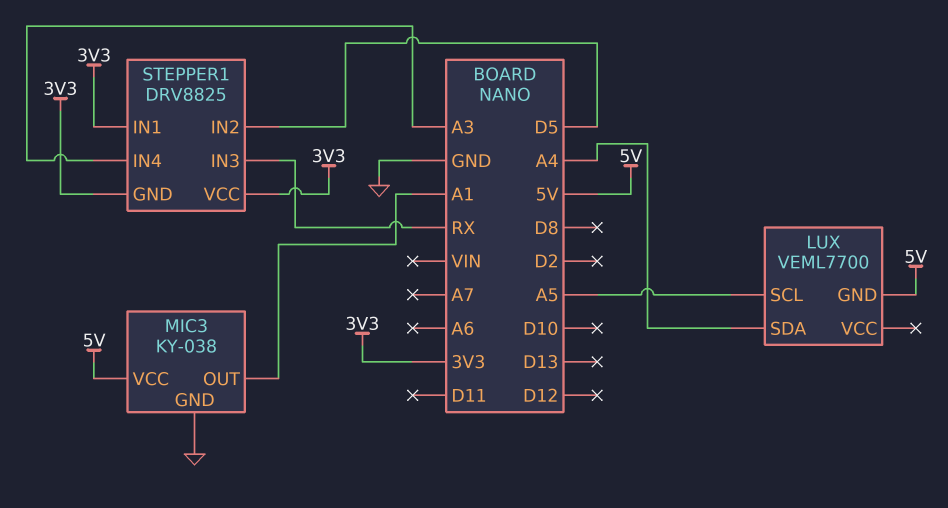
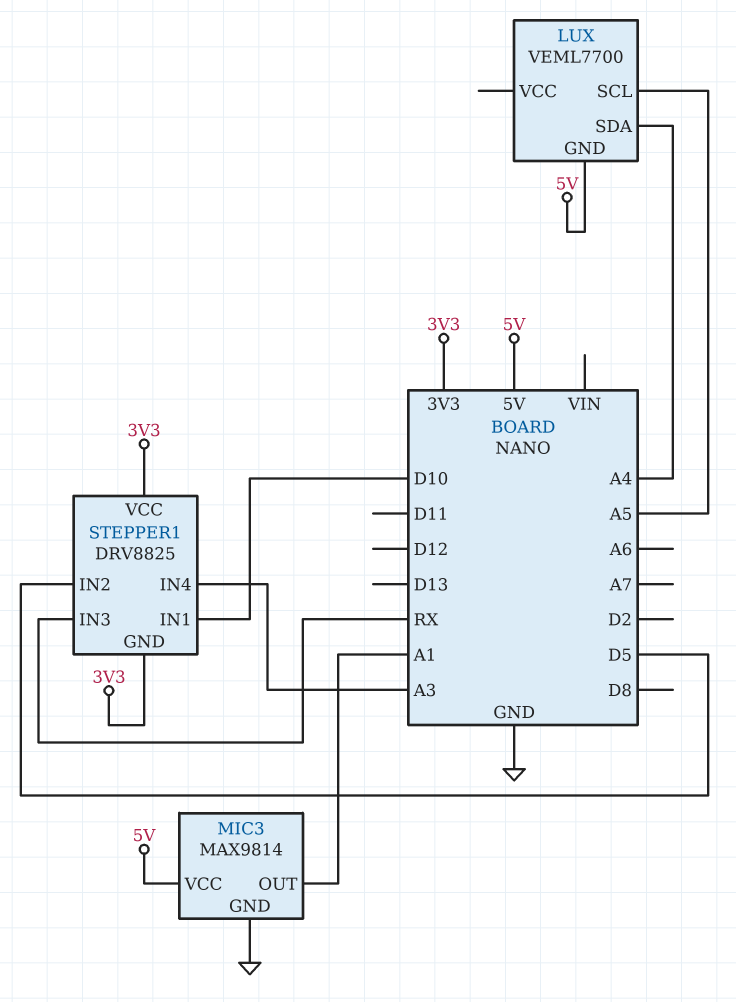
MIC3: KY-038 -> MAX9814
STEPPER1 pin IN1: 3V3 -> D10

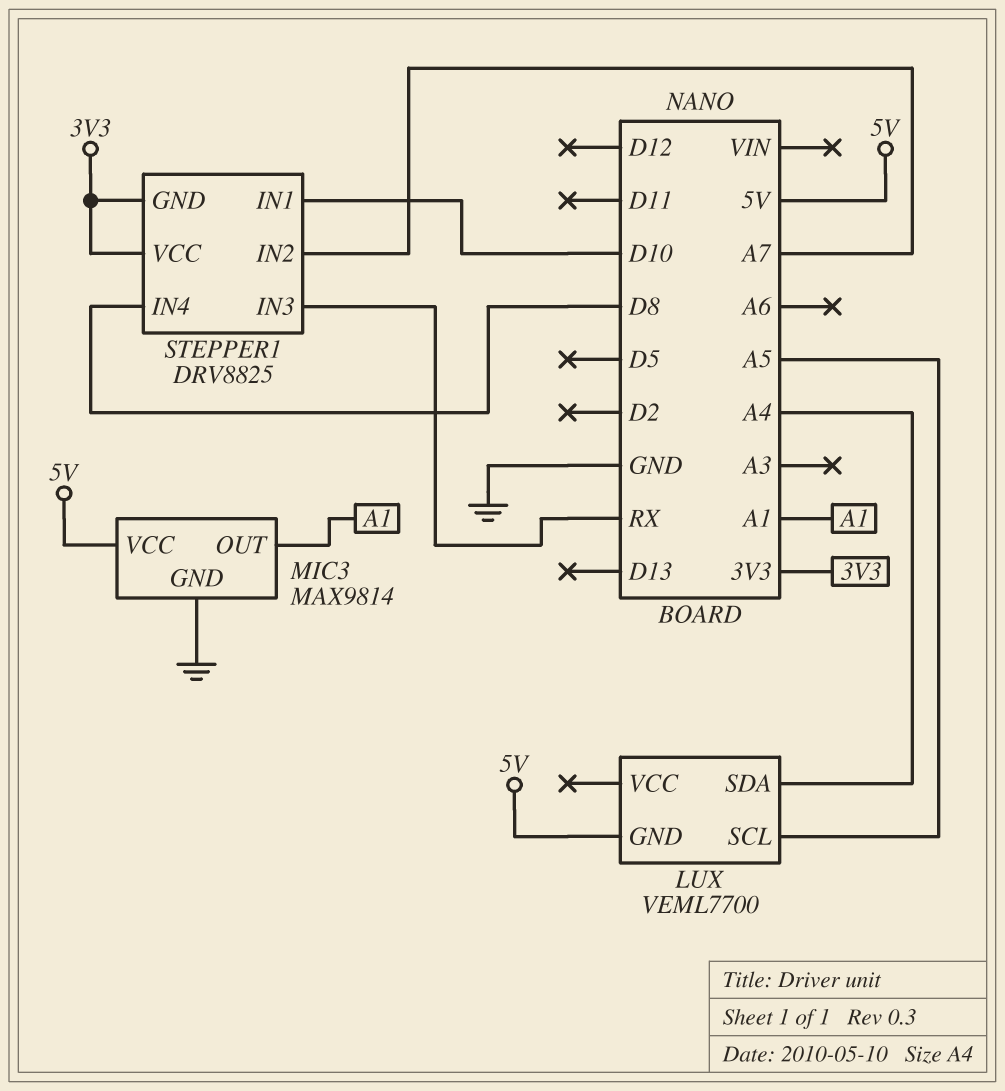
STEPPER1 pin IN2: D5 -> A7
STEPPER1 pin IN4: A3 -> D8

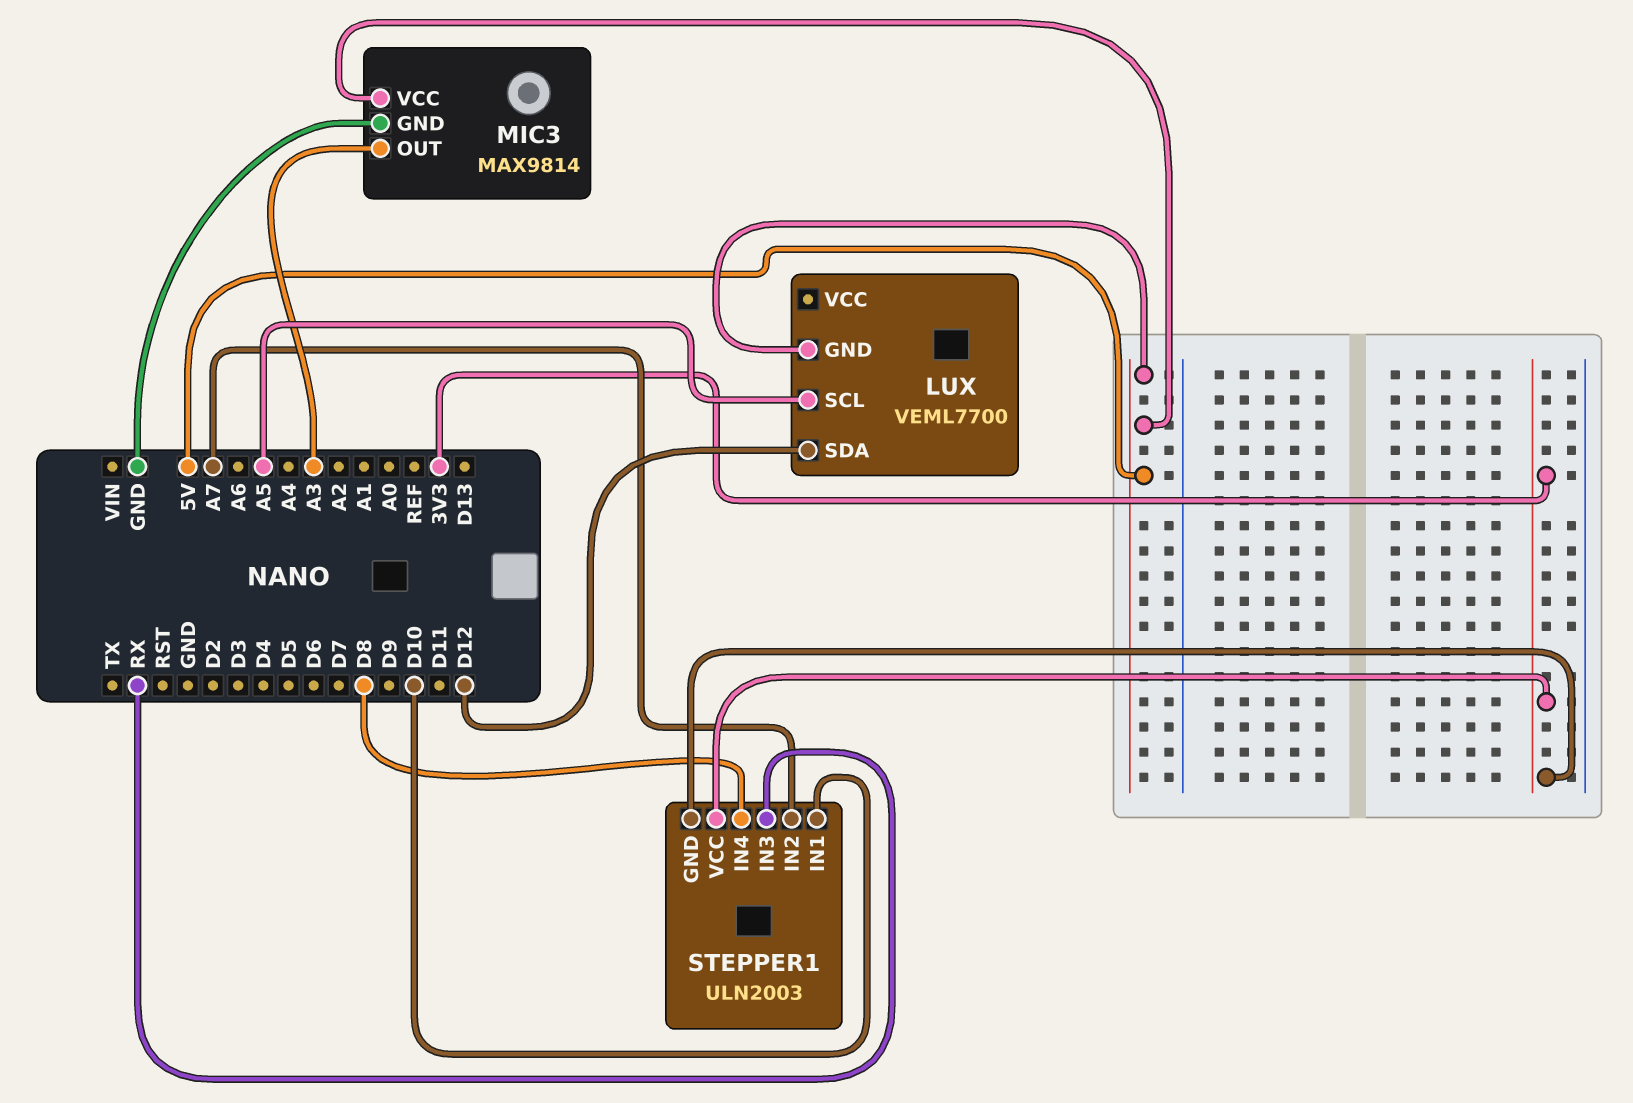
LUX pin SDA: A4 -> D12
MIC3 pin OUT: A1 -> A3
STEPPER1: DRV8825 -> ULN2003

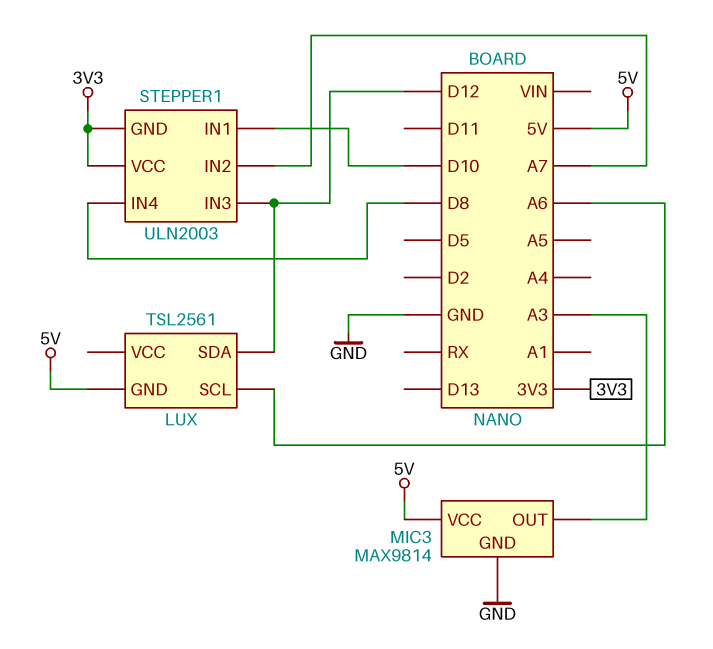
LUX: VEML7700 -> TSL2561
LUX pin SCL: A5 -> A6
STEPPER1 pin IN3: RX -> D12

